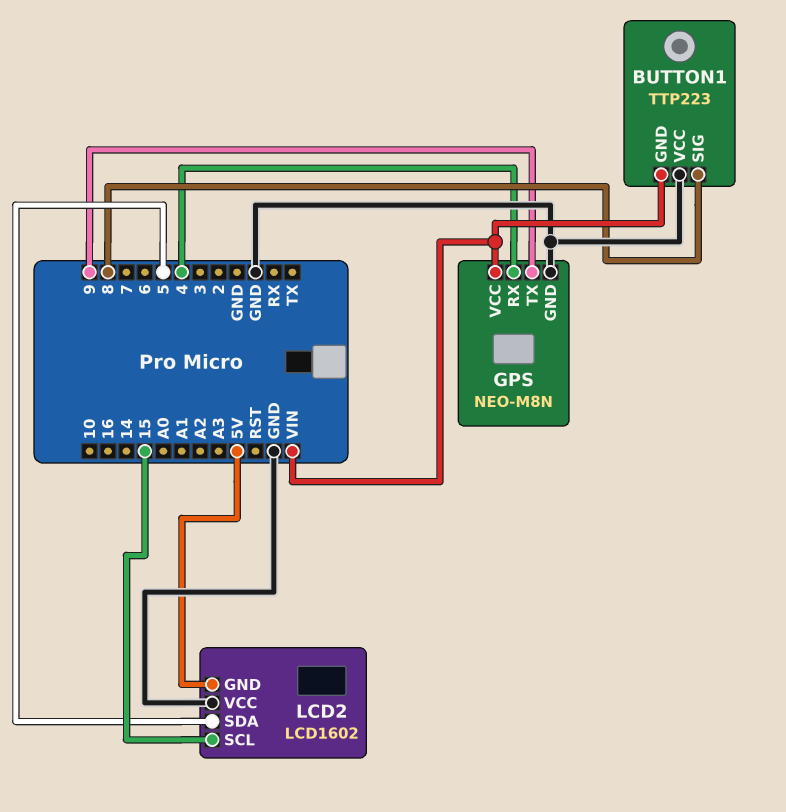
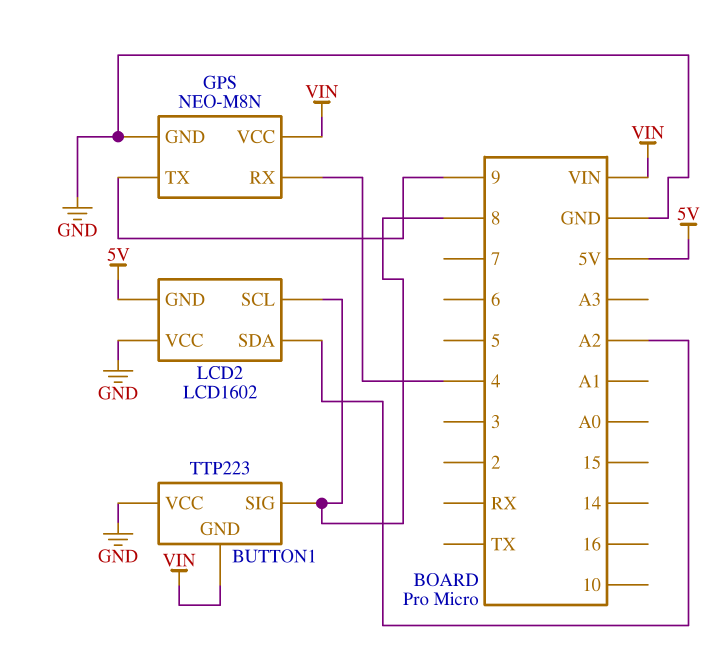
LCD2 pin SCL: 15 -> 8
LCD2 pin SDA: 5 -> A2

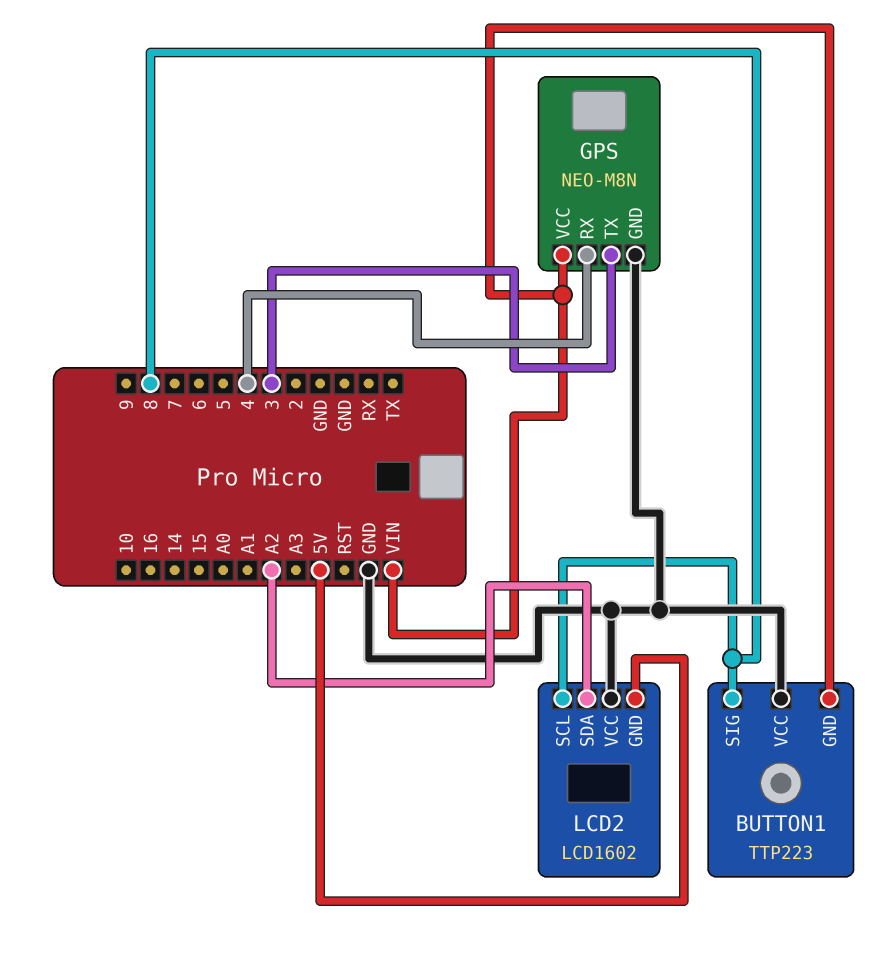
GPS pin TX: 9 -> 3

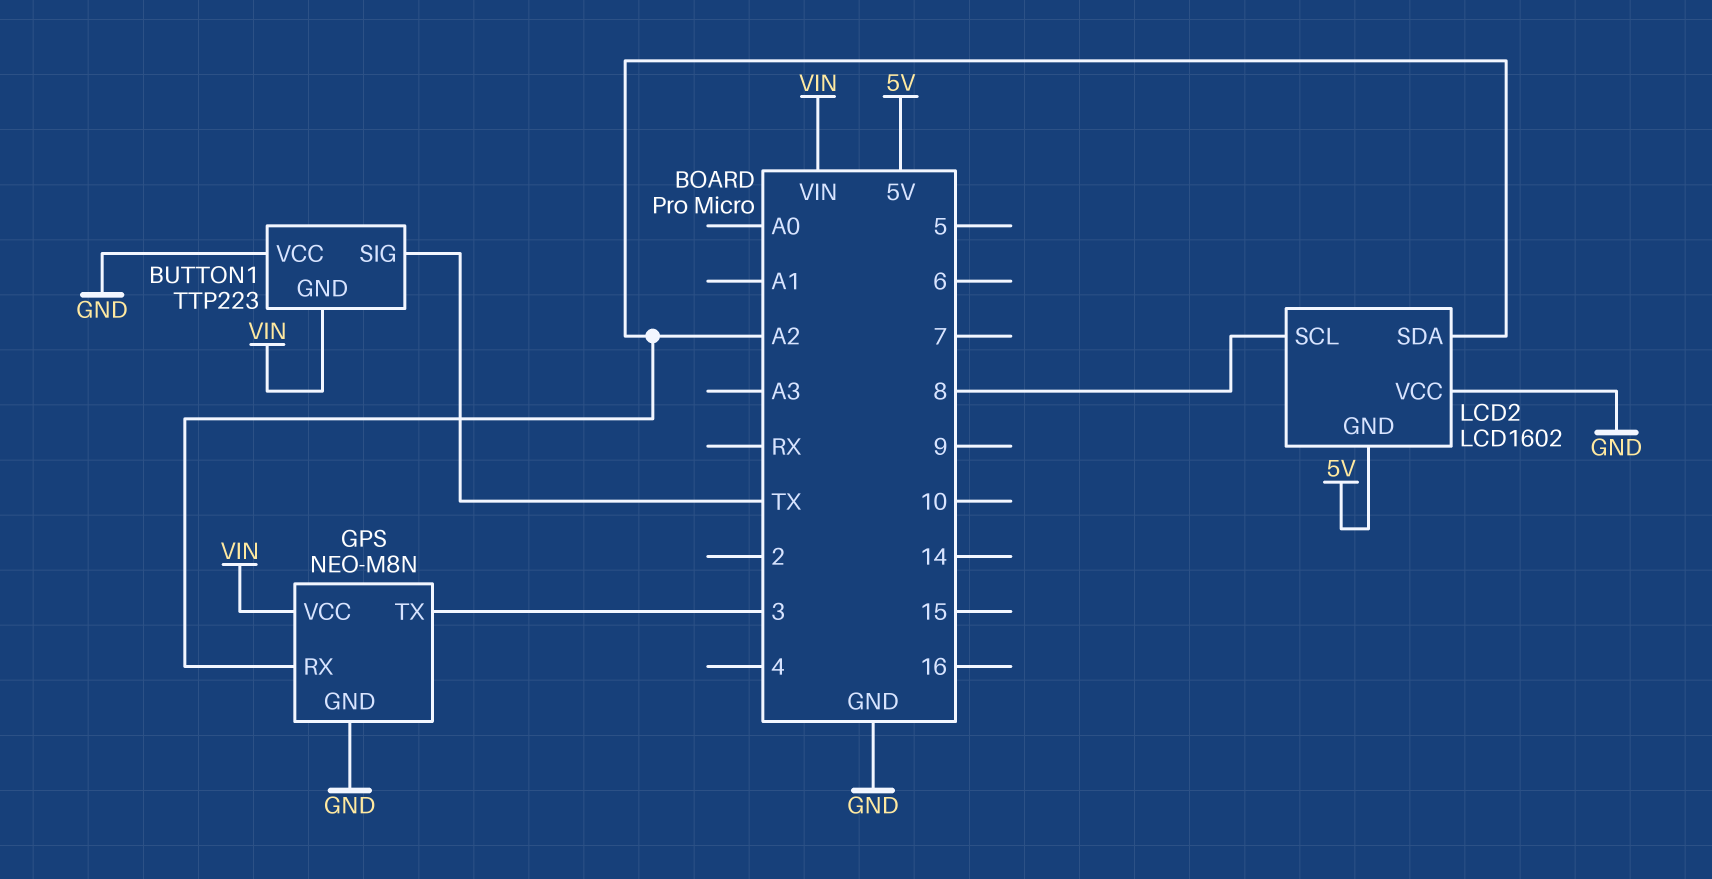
BUTTON1 pin SIG: 8 -> TX
GPS pin RX: 4 -> A2

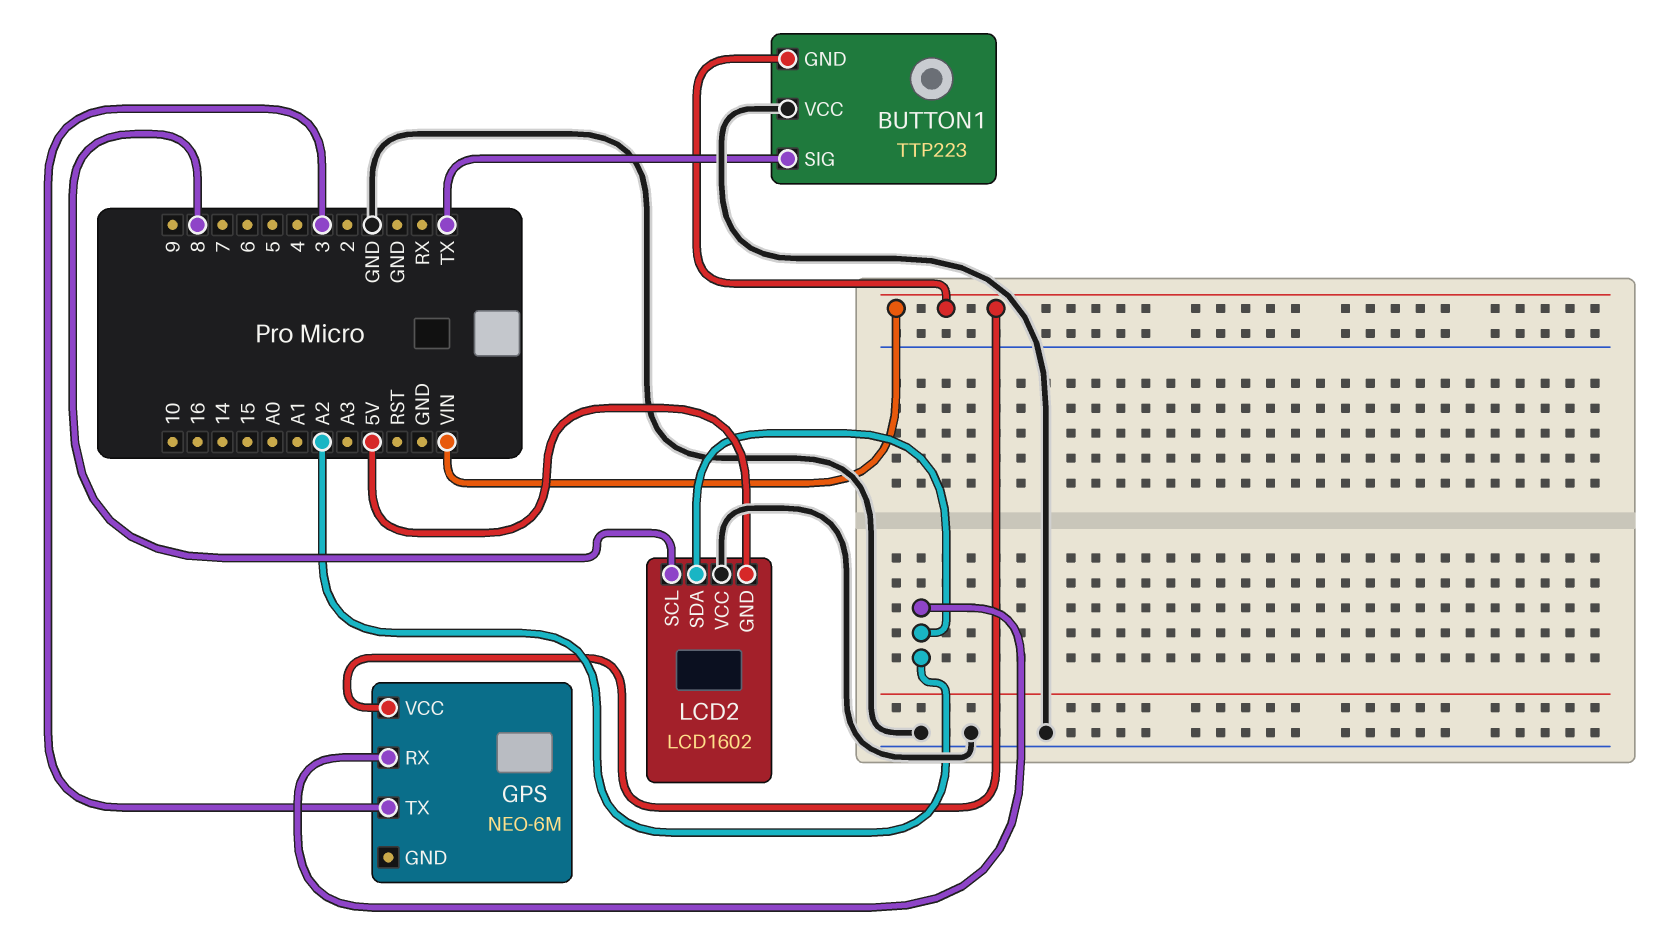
GPS: NEO-M8N -> NEO-6M
GPS pin GND: GND -> none

